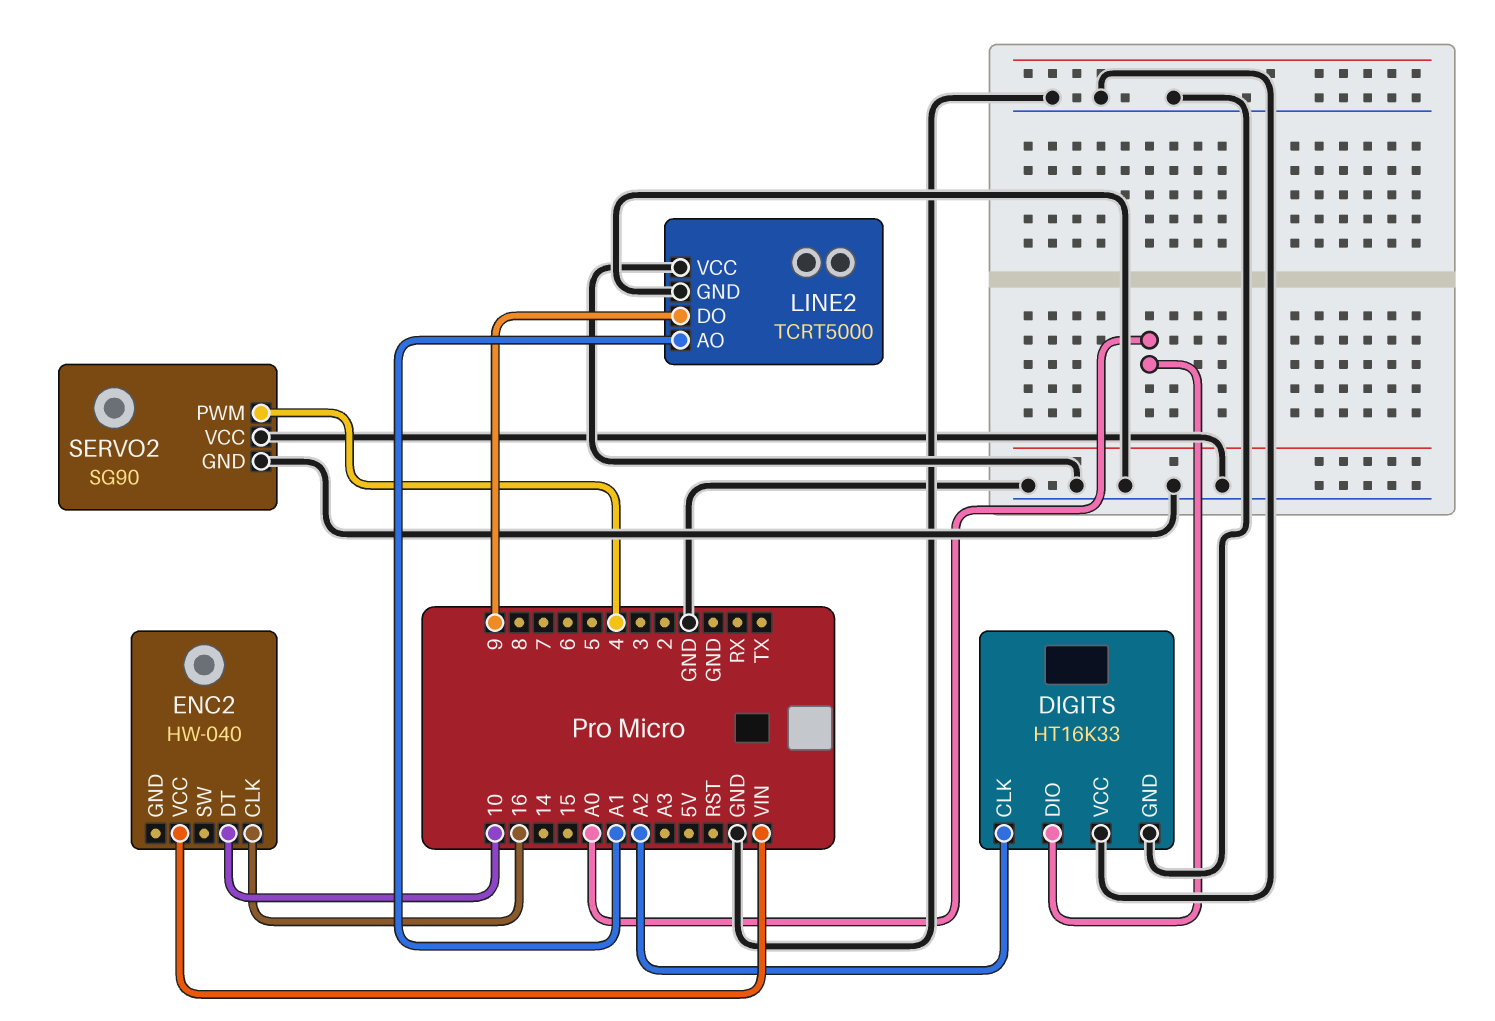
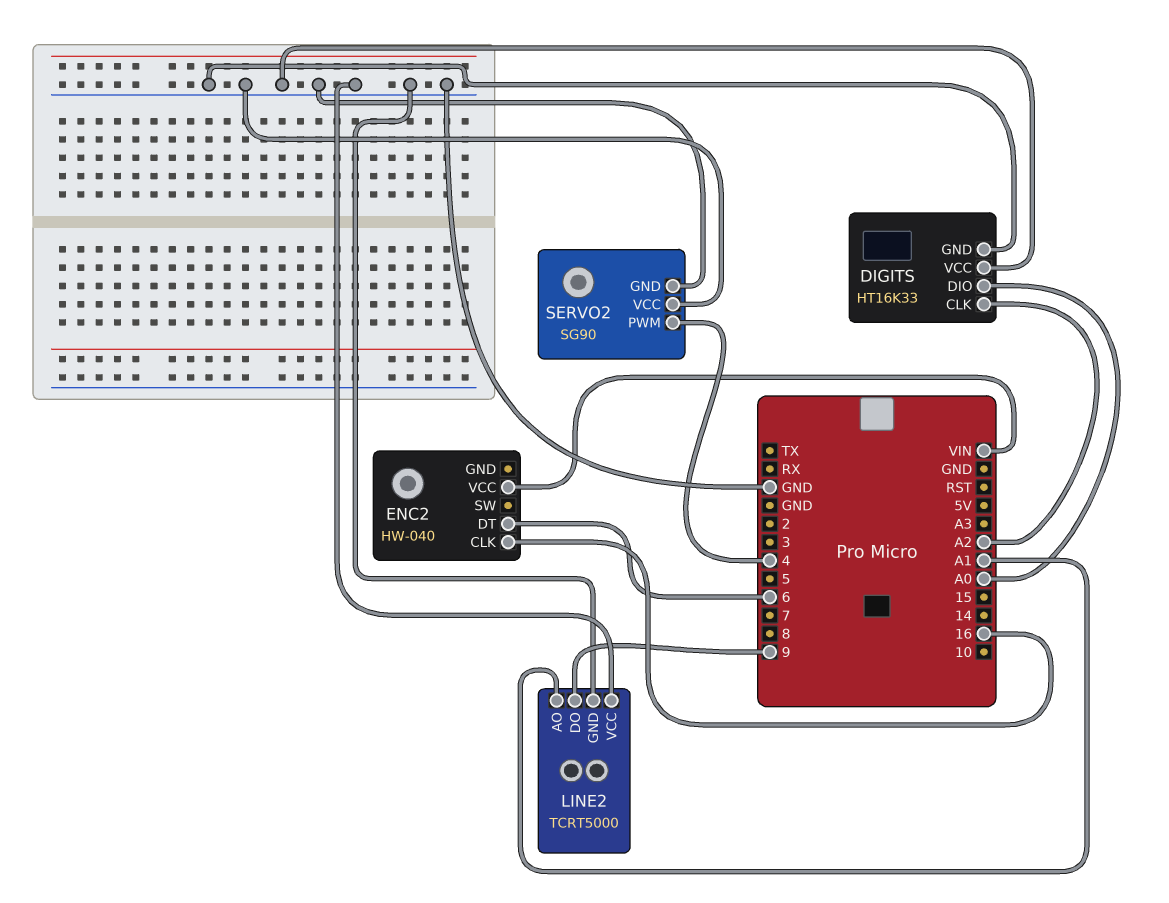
ENC2 pin DT: 10 -> 6

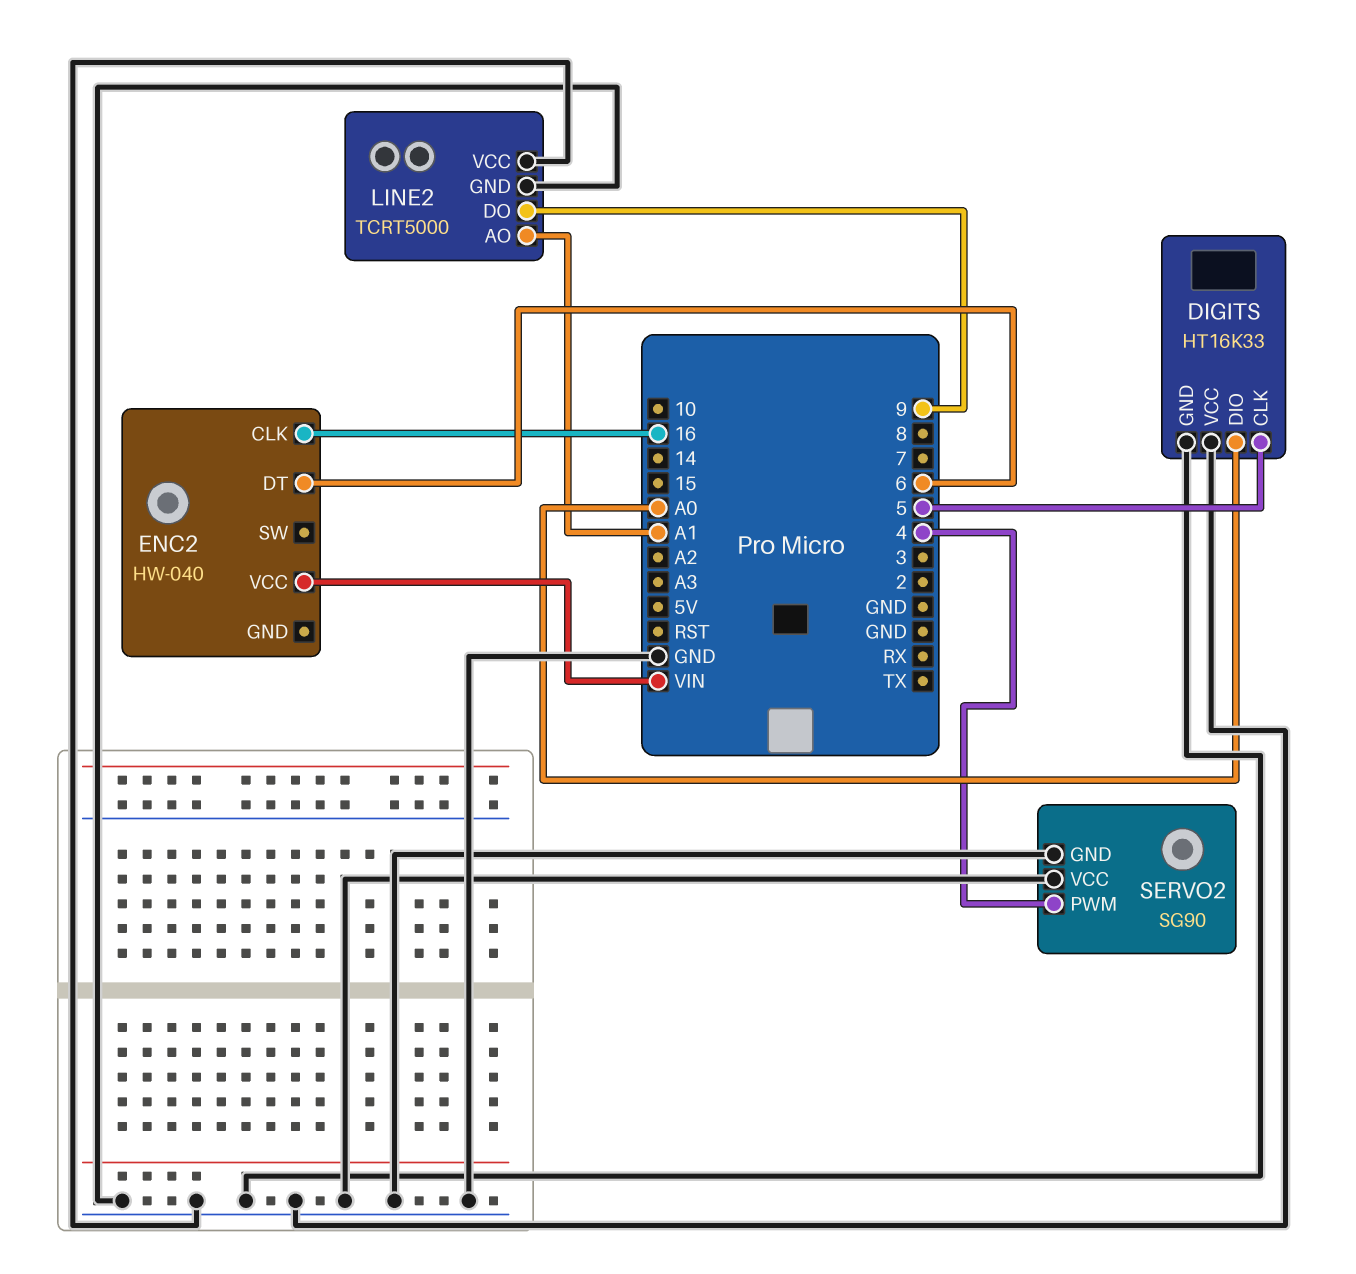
DIGITS pin CLK: A2 -> 5

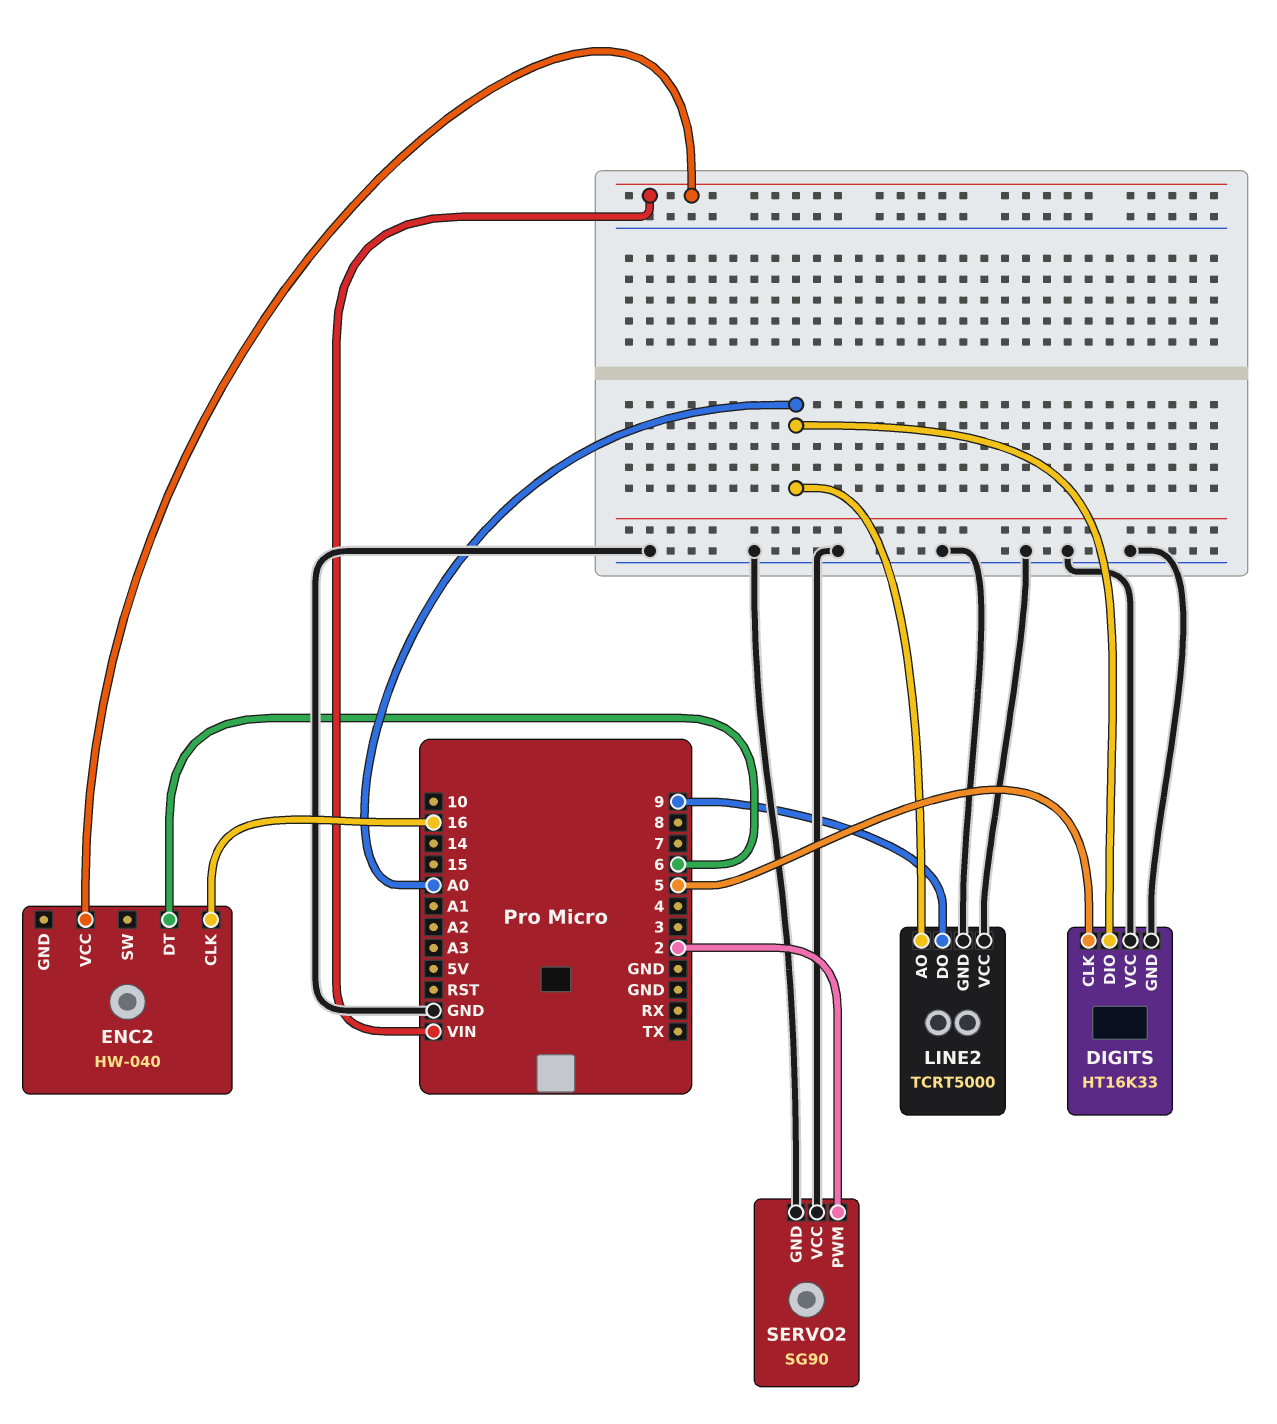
LINE2 pin AO: A1 -> A0
SERVO2 pin PWM: 4 -> 2

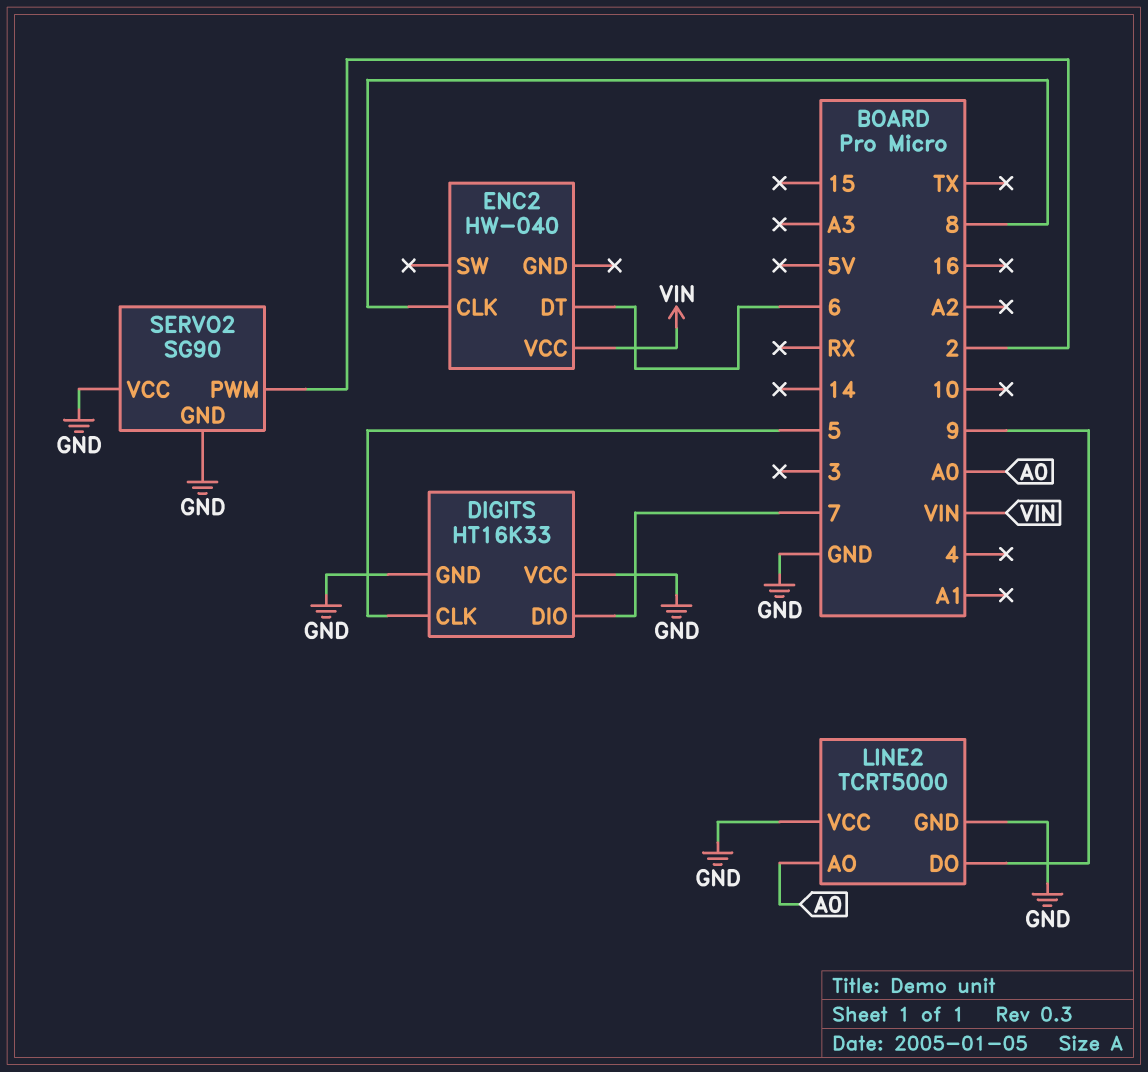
DIGITS pin DIO: A0 -> 7
ENC2 pin CLK: 16 -> 8

